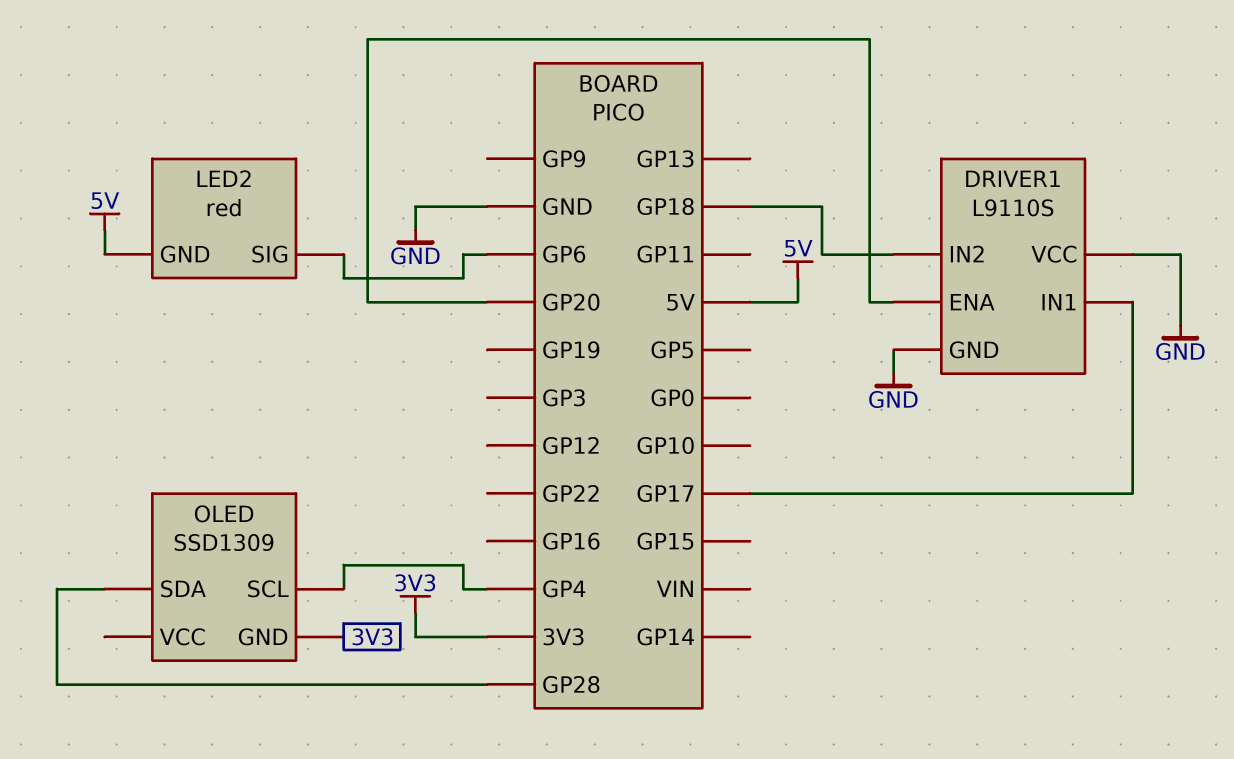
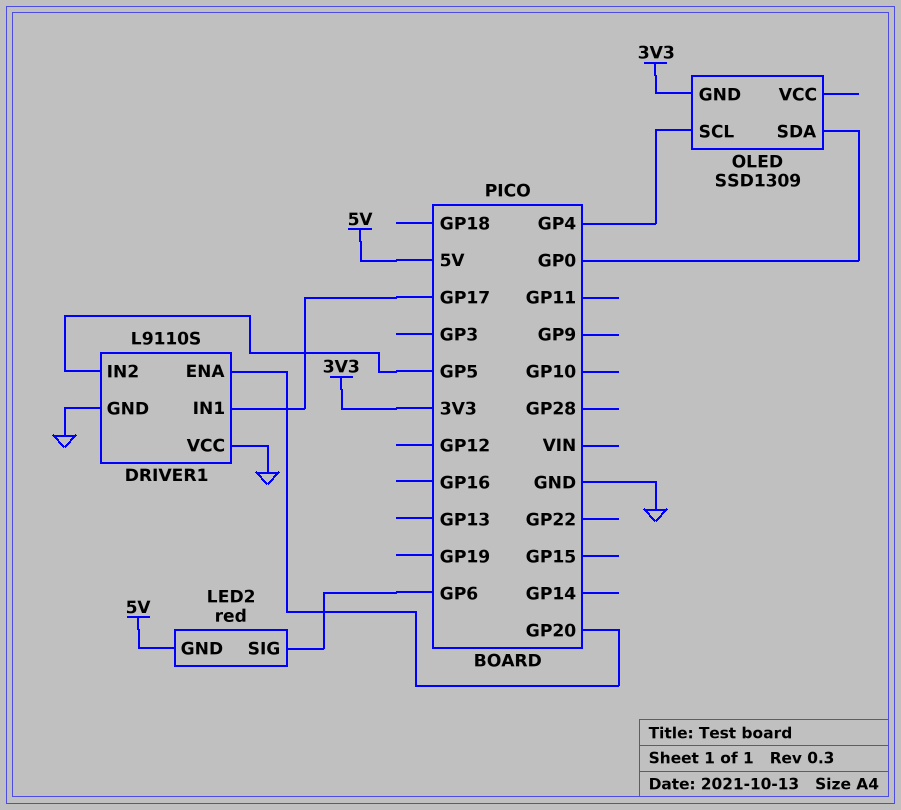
DRIVER1 pin IN2: GP18 -> GP5
OLED pin SDA: GP28 -> GP0

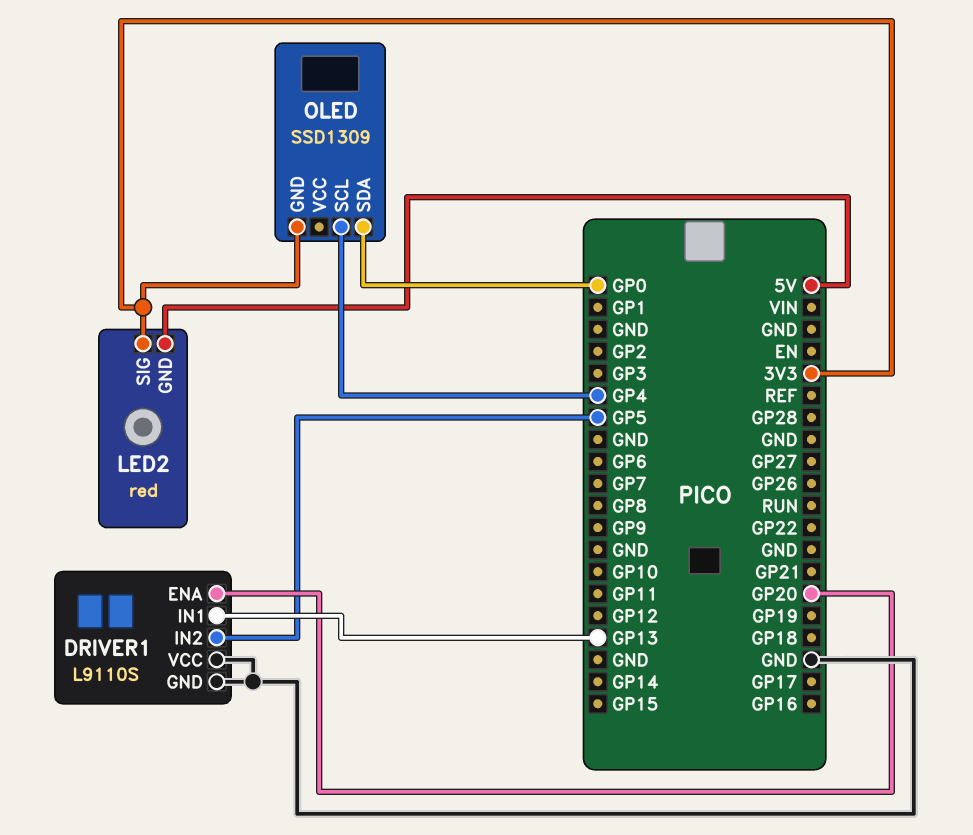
DRIVER1 pin IN1: GP17 -> GP13
LED2 pin SIG: GP6 -> 3V3

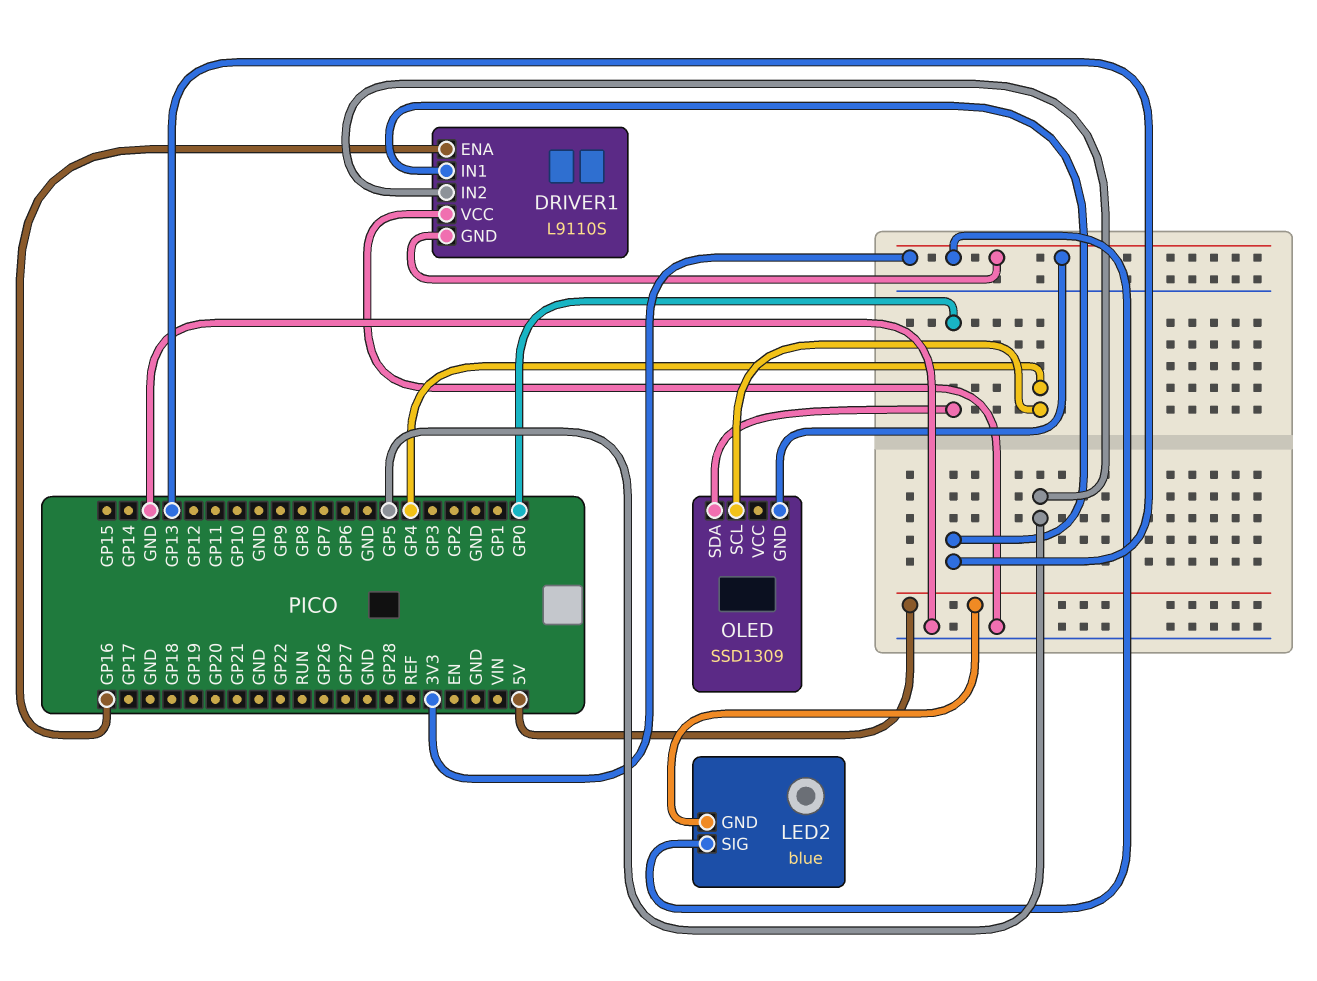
DRIVER1 pin ENA: GP20 -> GP16
DRIVER1 pin GND: GND -> 3V3
LED2: red -> blue

